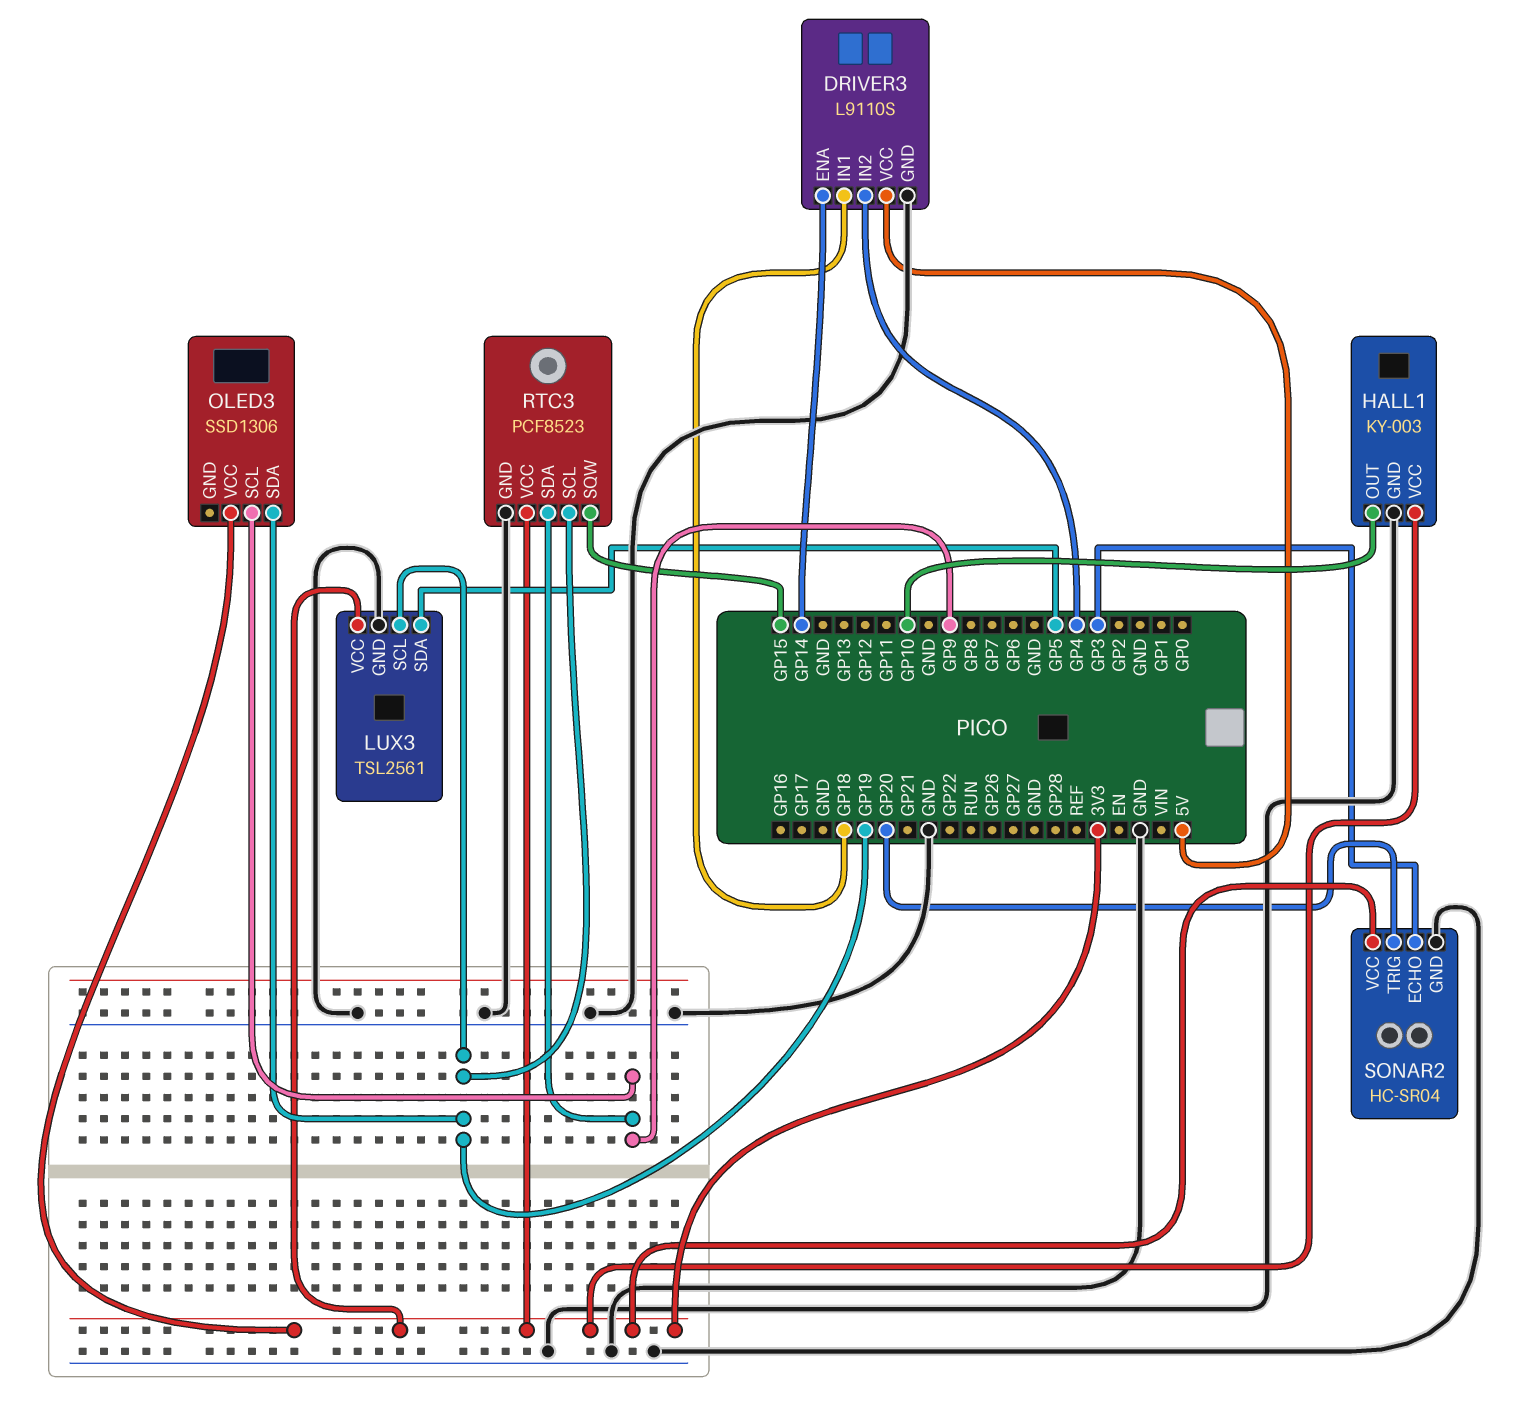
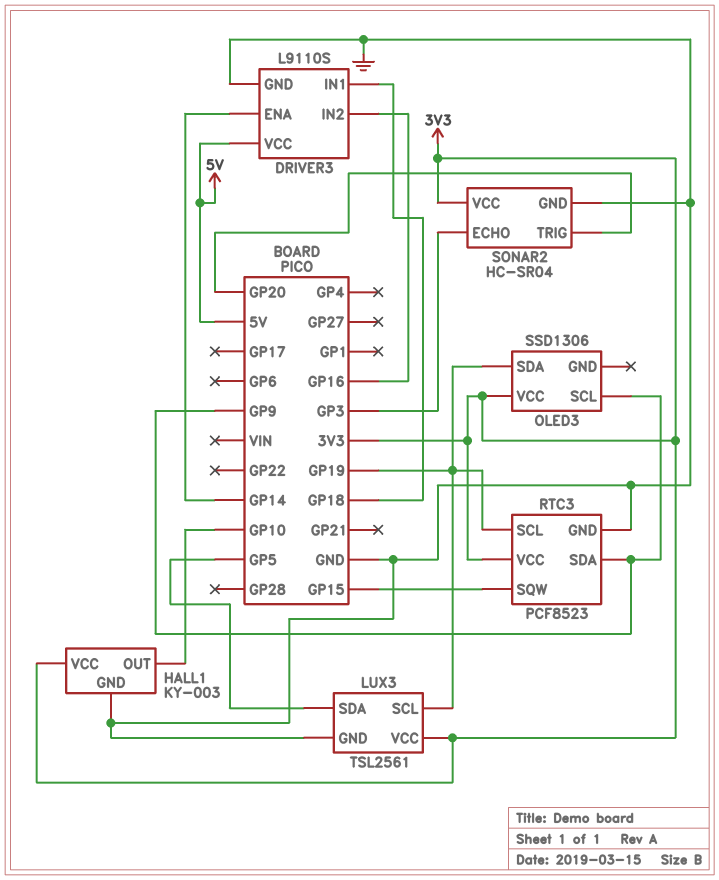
DRIVER3 pin IN2: GP4 -> GP16

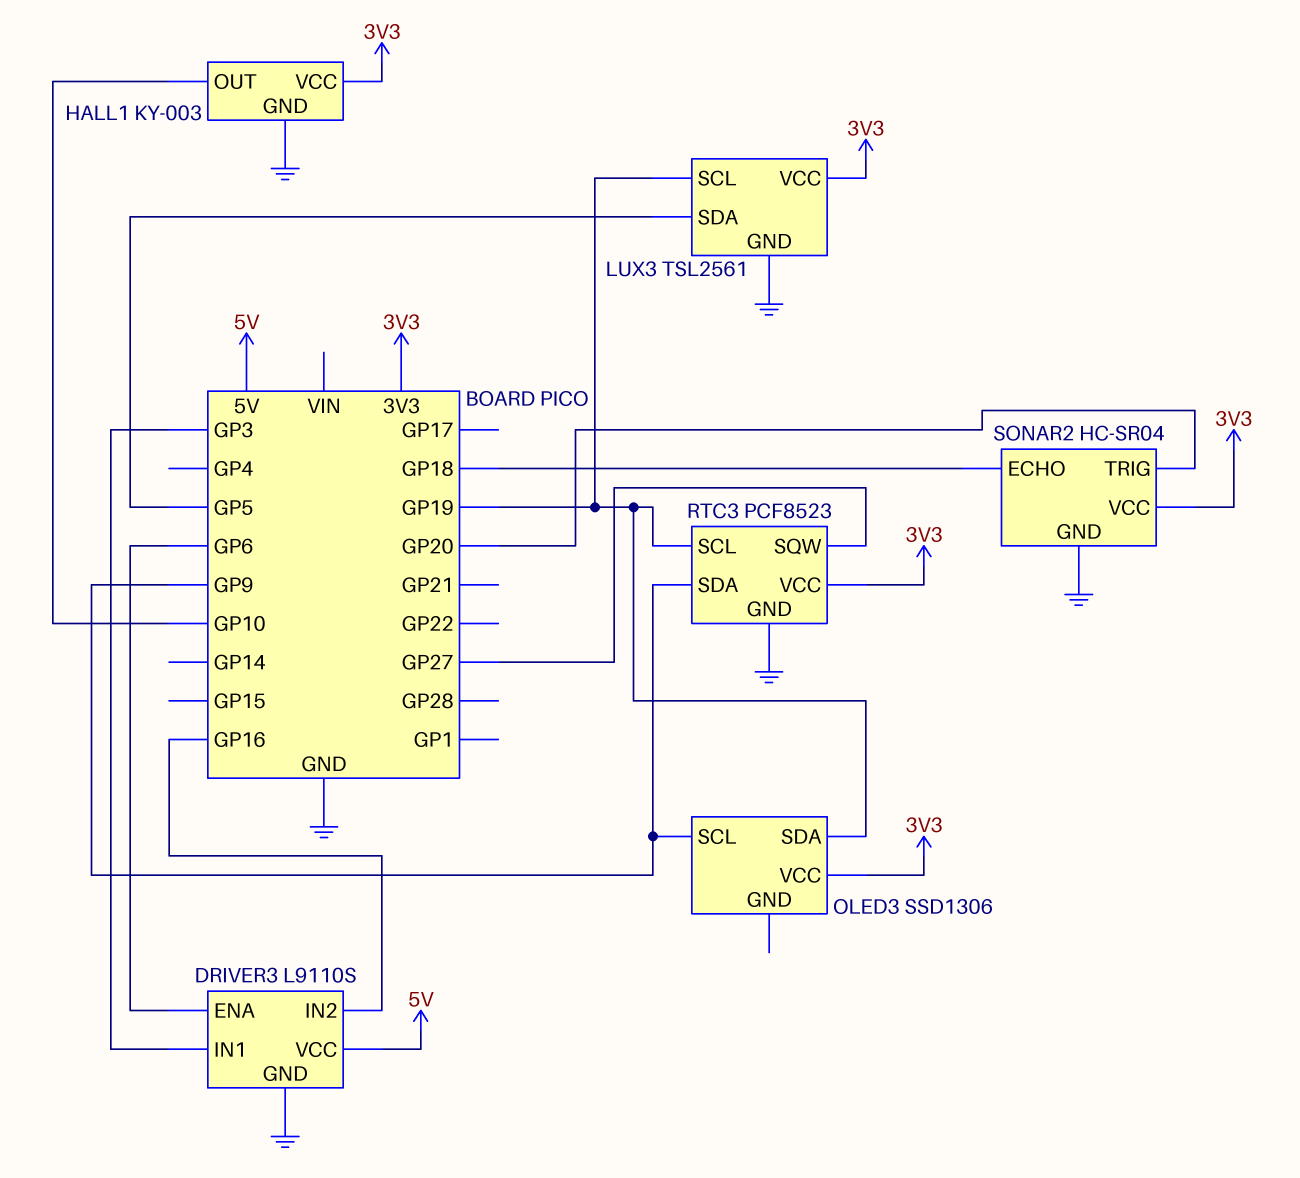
DRIVER3 pin ENA: GP14 -> GP6
DRIVER3 pin IN1: GP18 -> GP3
RTC3 pin SQW: GP15 -> GP27
SONAR2 pin ECHO: GP3 -> GP18

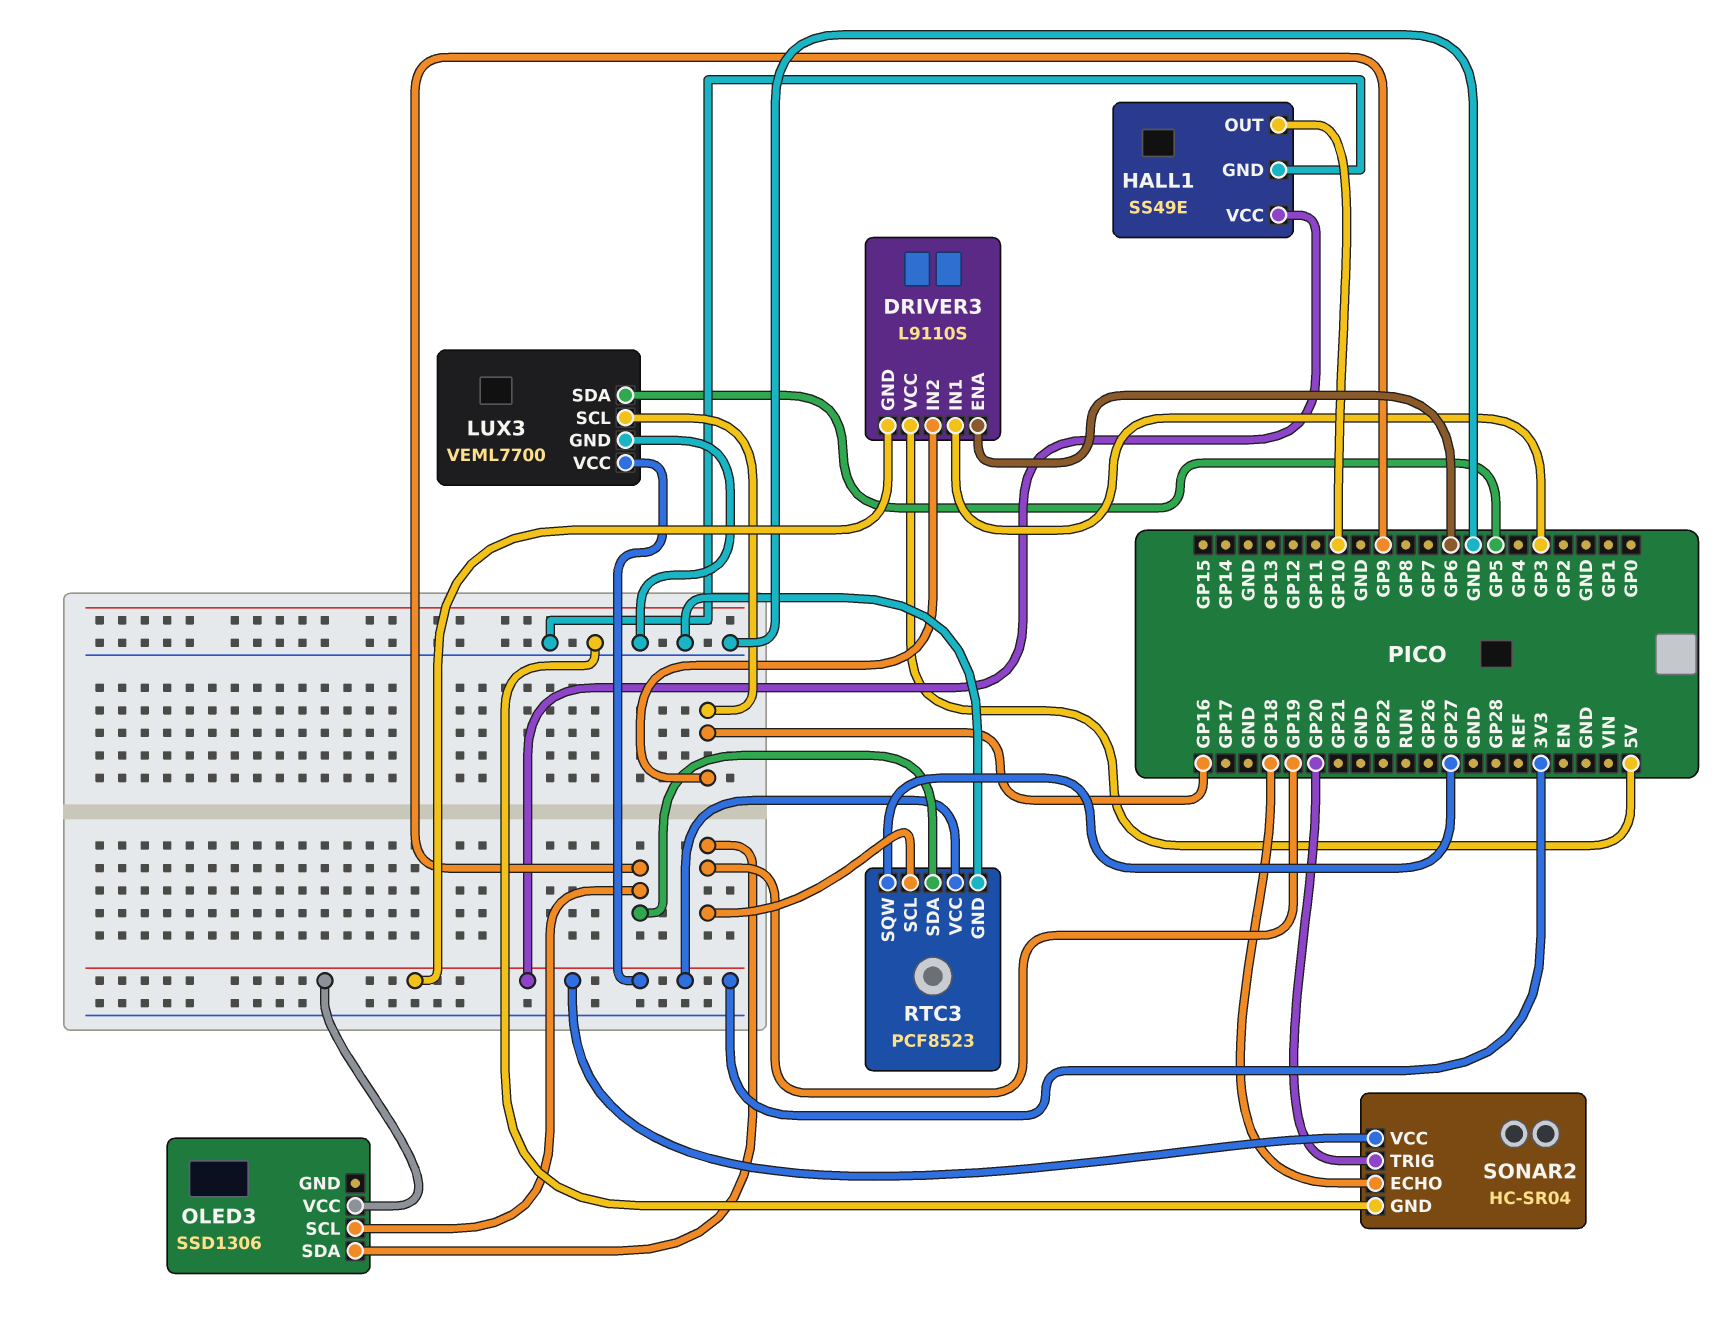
DRIVER3 pin GND: GND -> 3V3
HALL1: KY-003 -> SS49E
LUX3: TSL2561 -> VEML7700
LUX3 pin SCL: GP19 -> GP16

